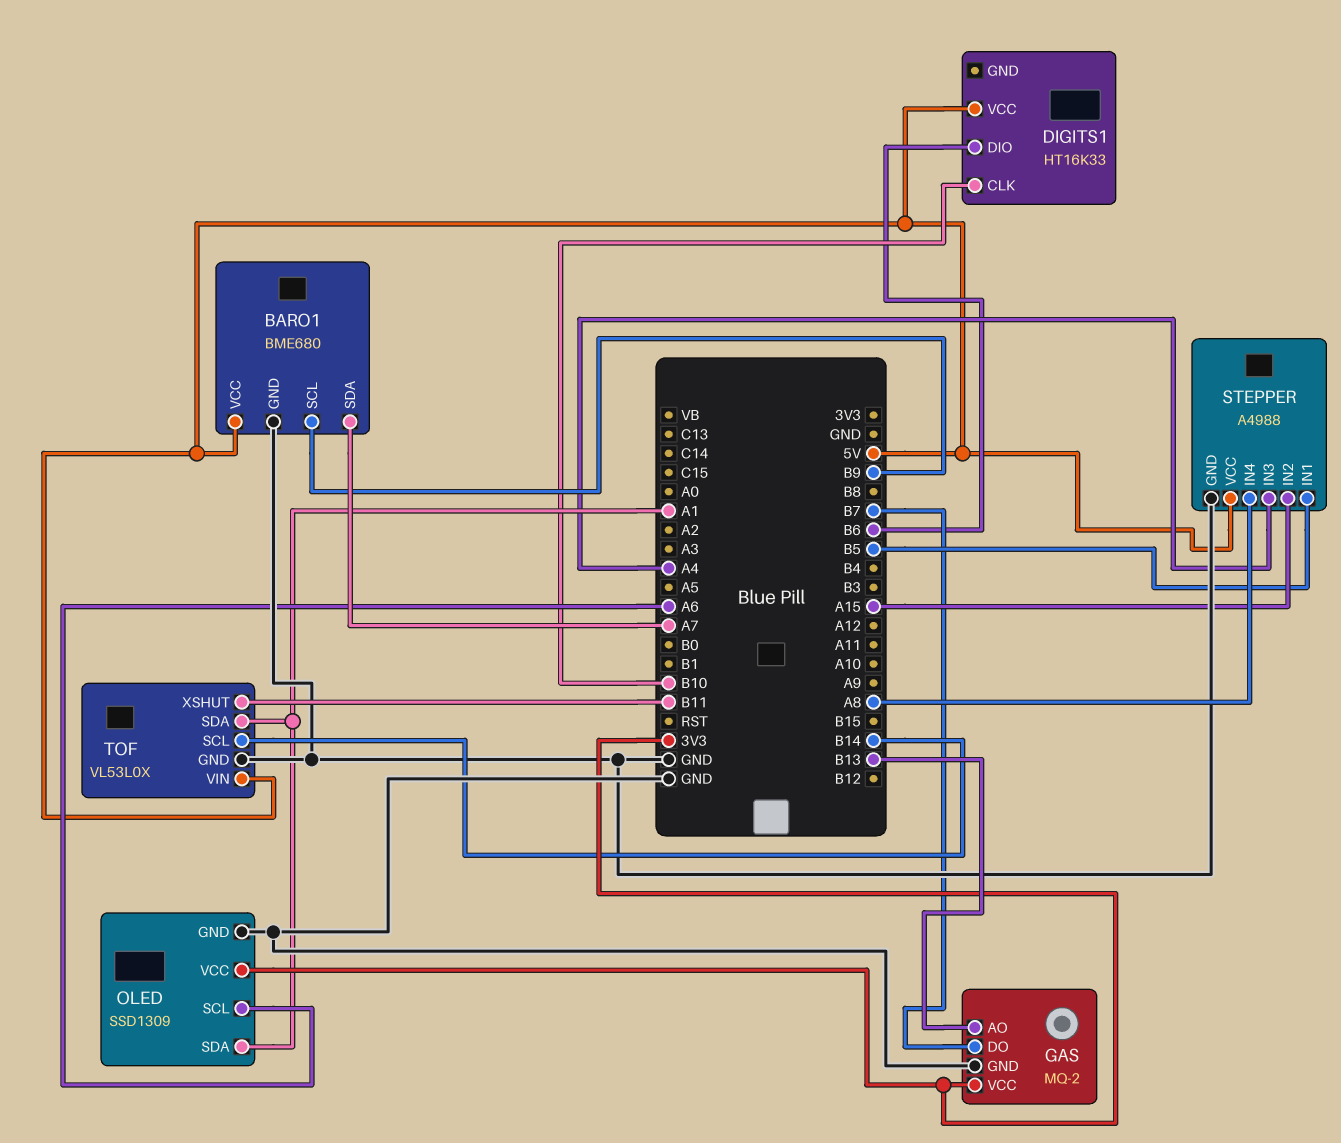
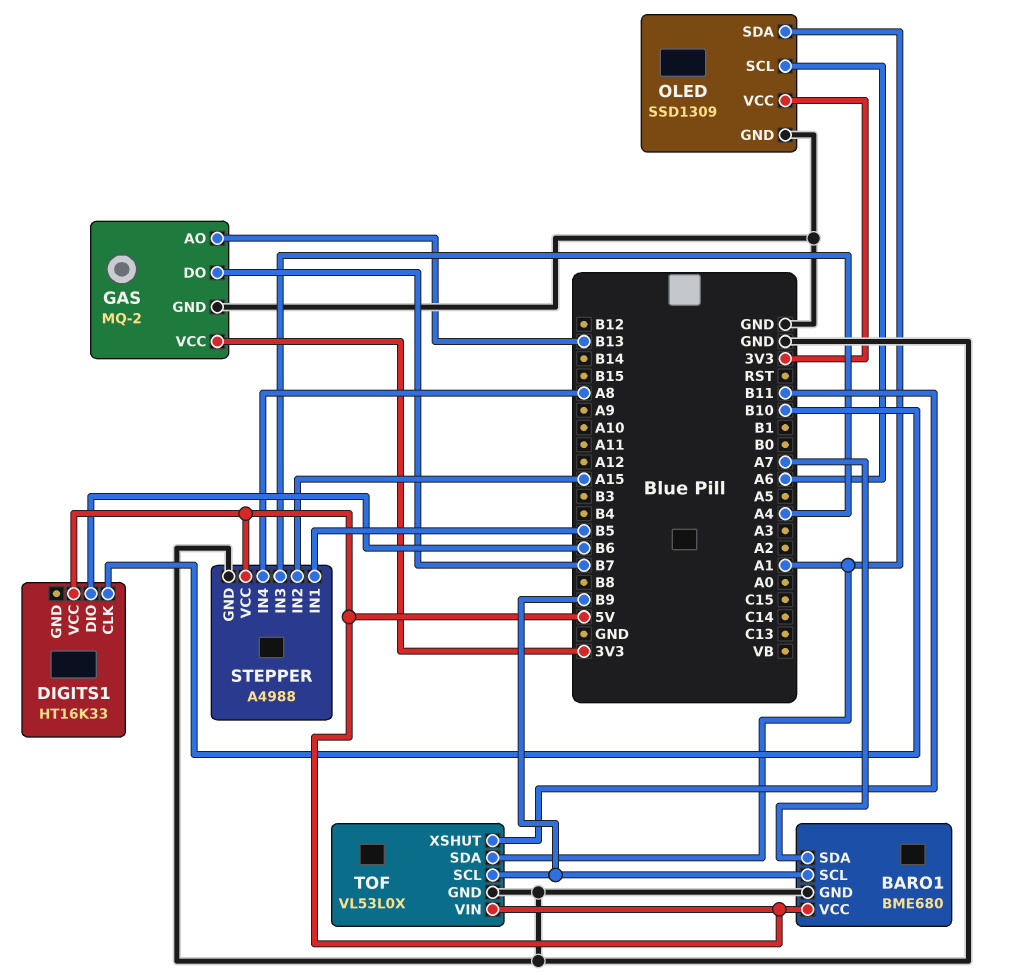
TOF pin SCL: B14 -> B9

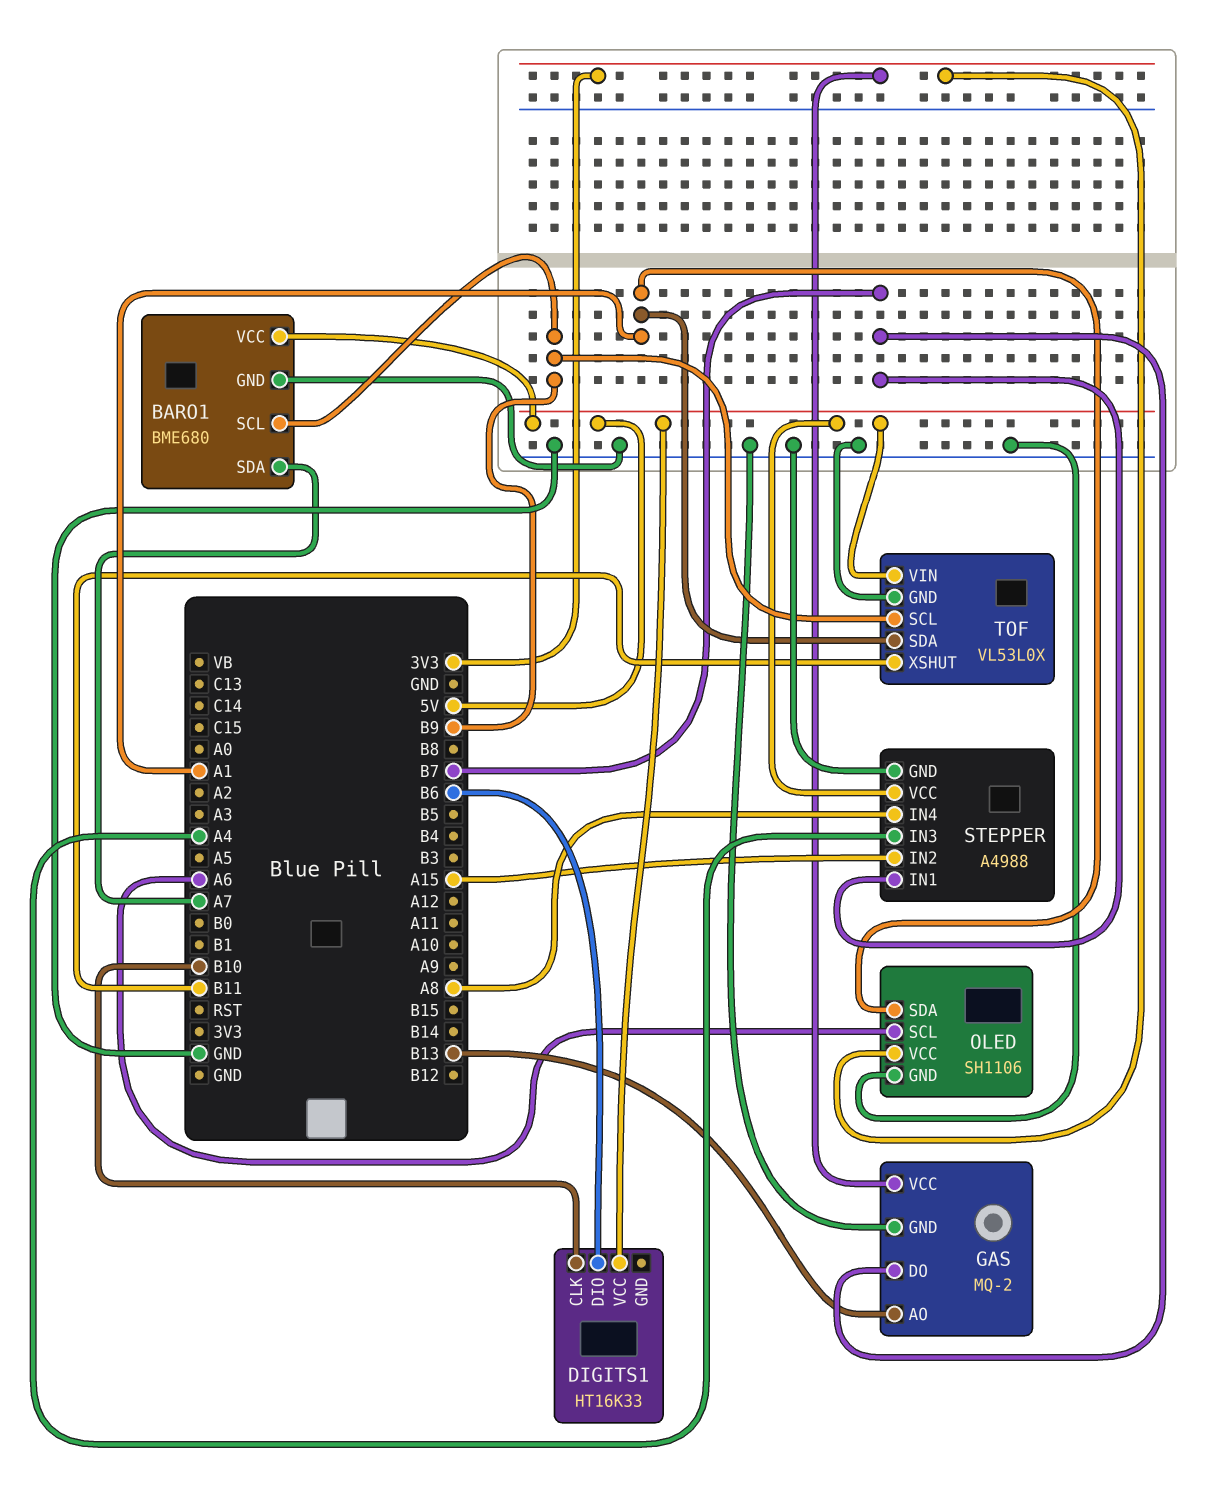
OLED: SSD1309 -> SH1106
STEPPER pin IN1: B5 -> B7

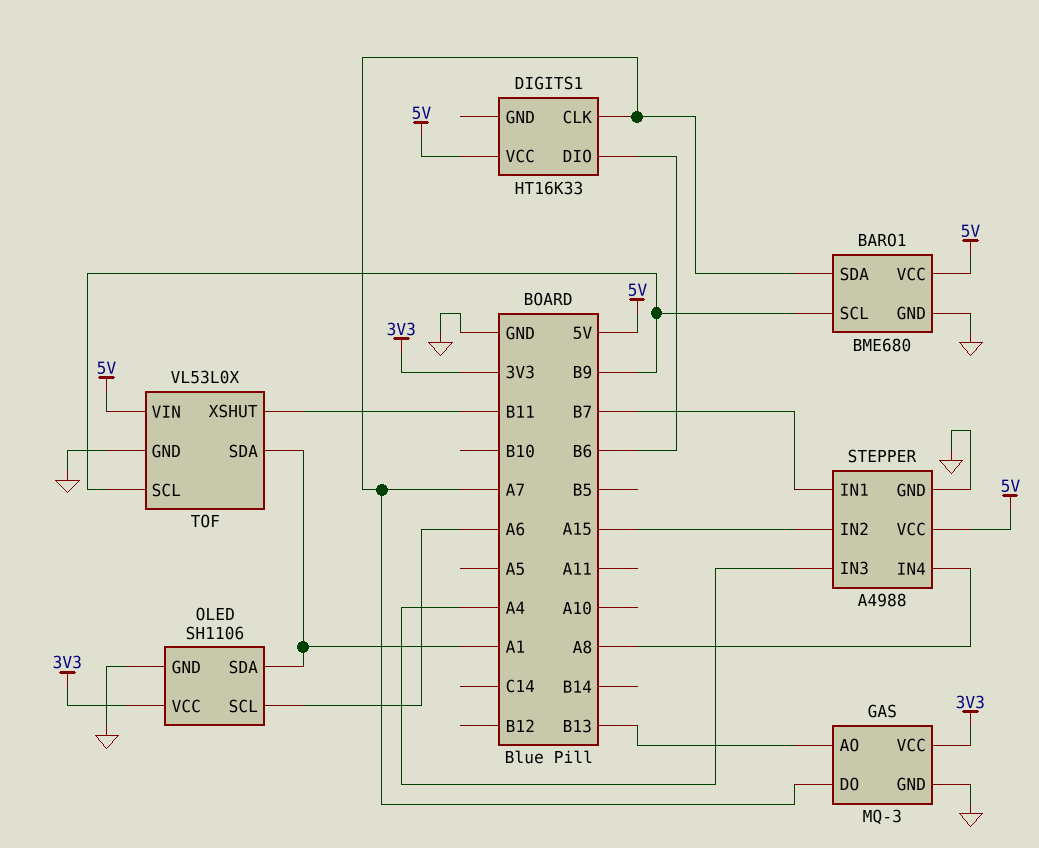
DIGITS1 pin CLK: B10 -> A7
GAS: MQ-2 -> MQ-3
GAS pin DO: B7 -> A7

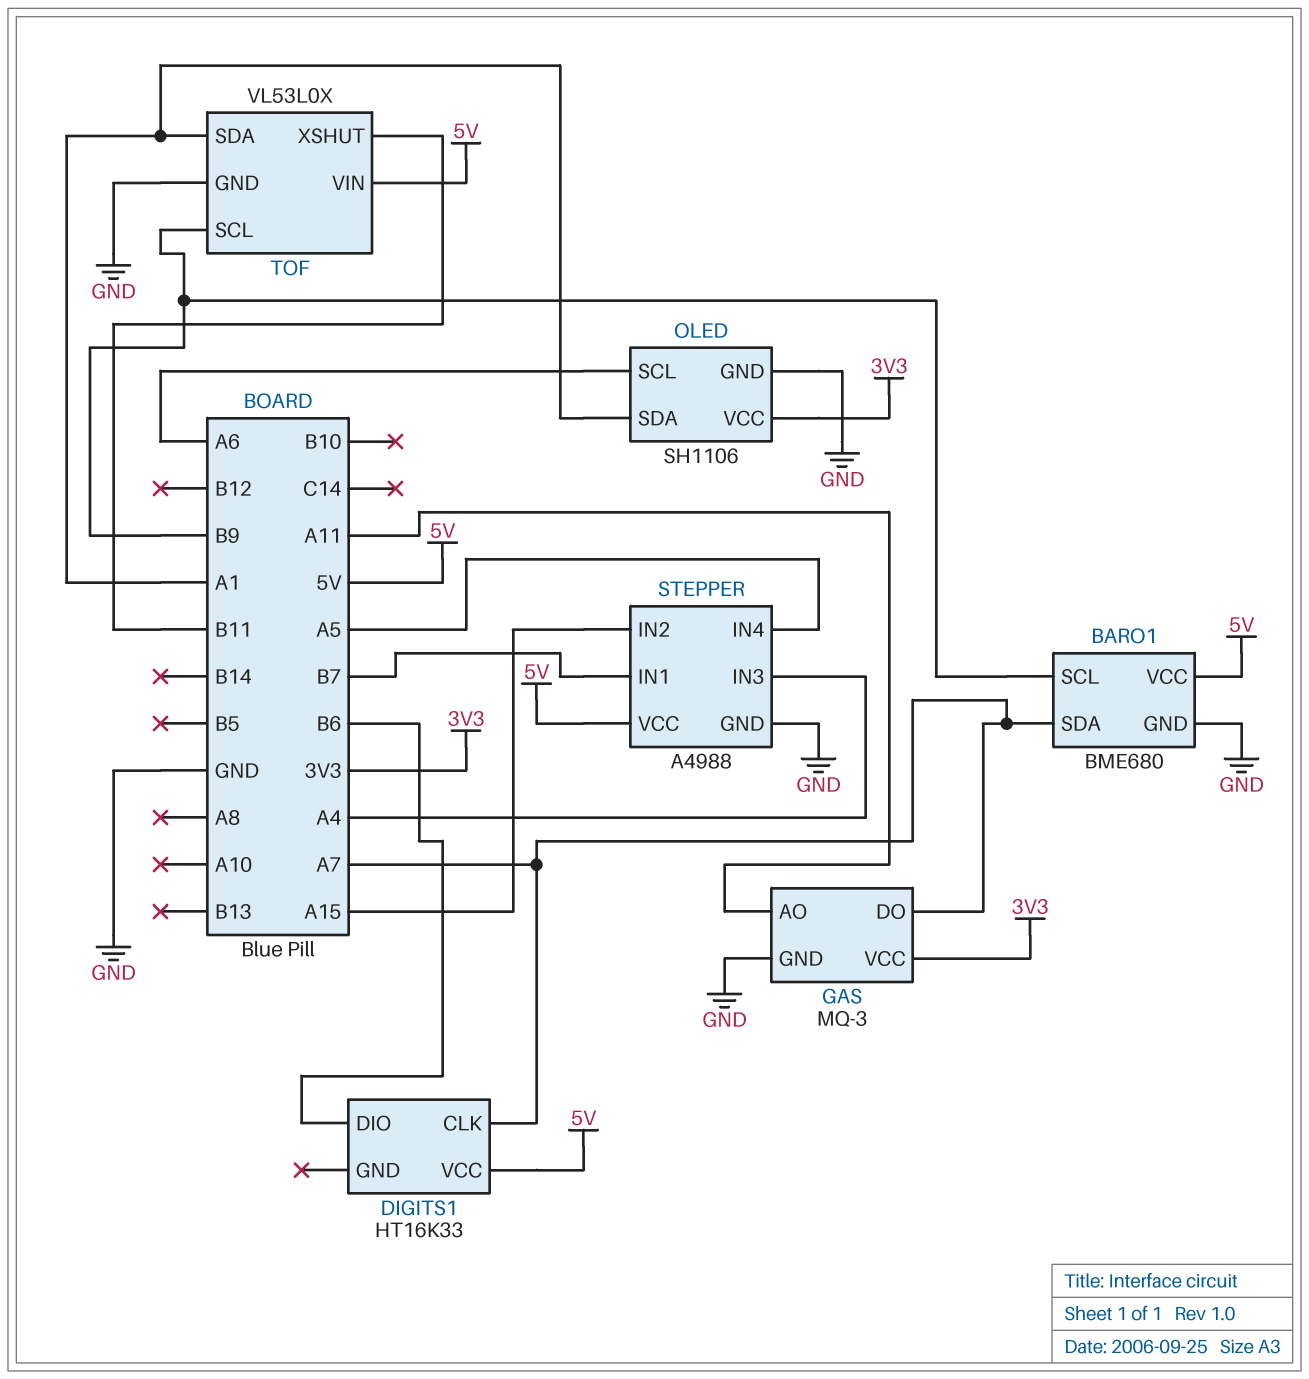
GAS pin AO: B13 -> A11
STEPPER pin IN4: A8 -> A5

